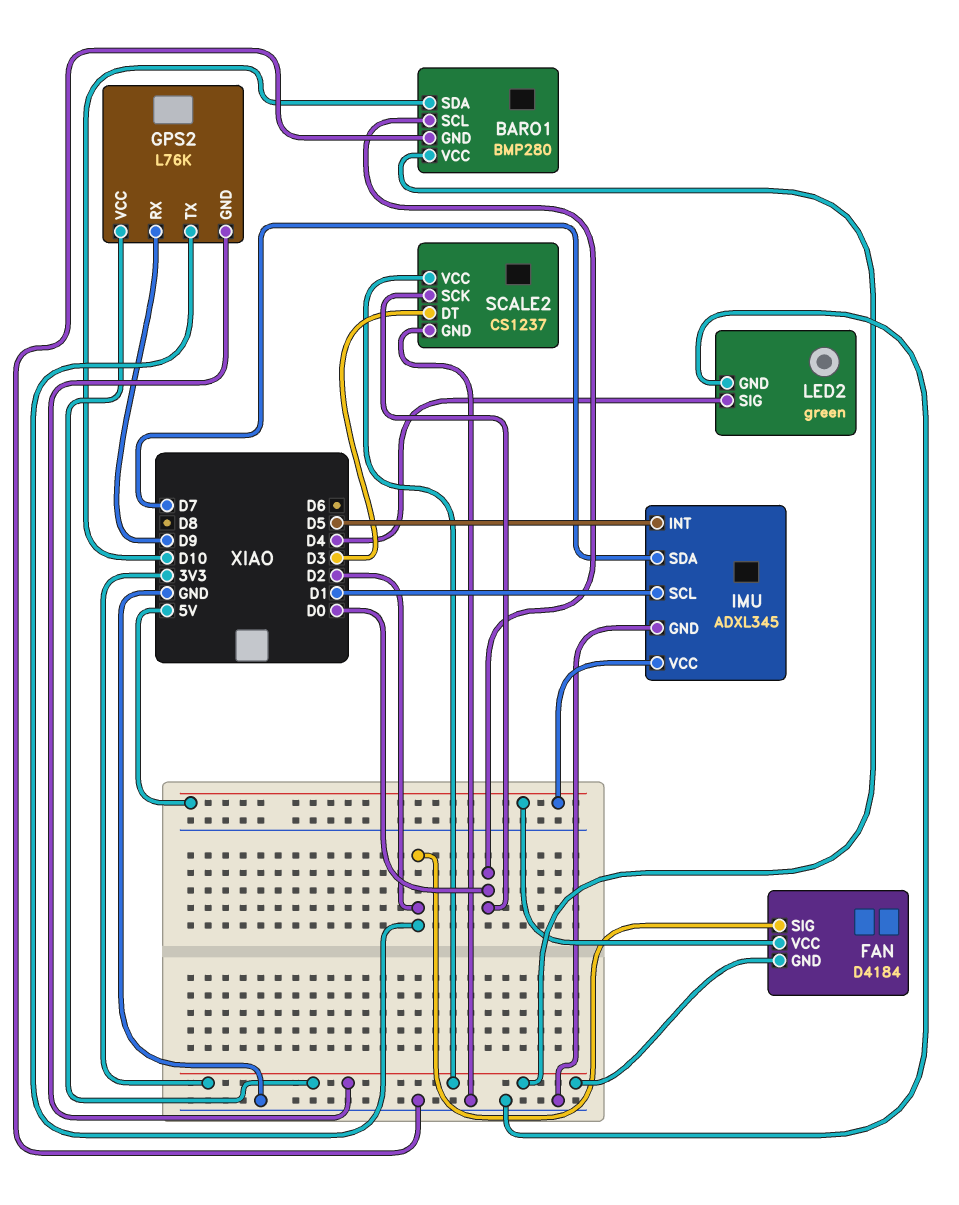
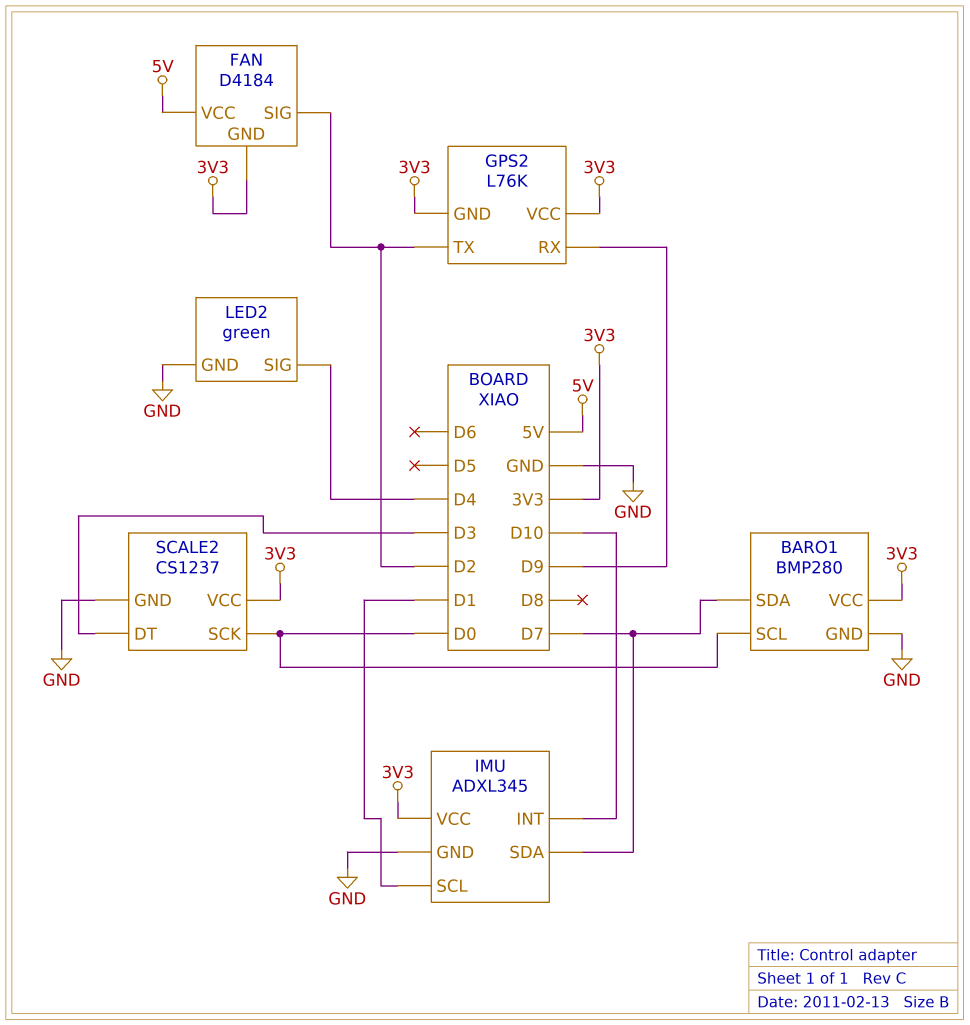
BARO1 pin SDA: D10 -> D7
IMU pin INT: D5 -> D10
IMU pin VCC: 5V -> 3V3

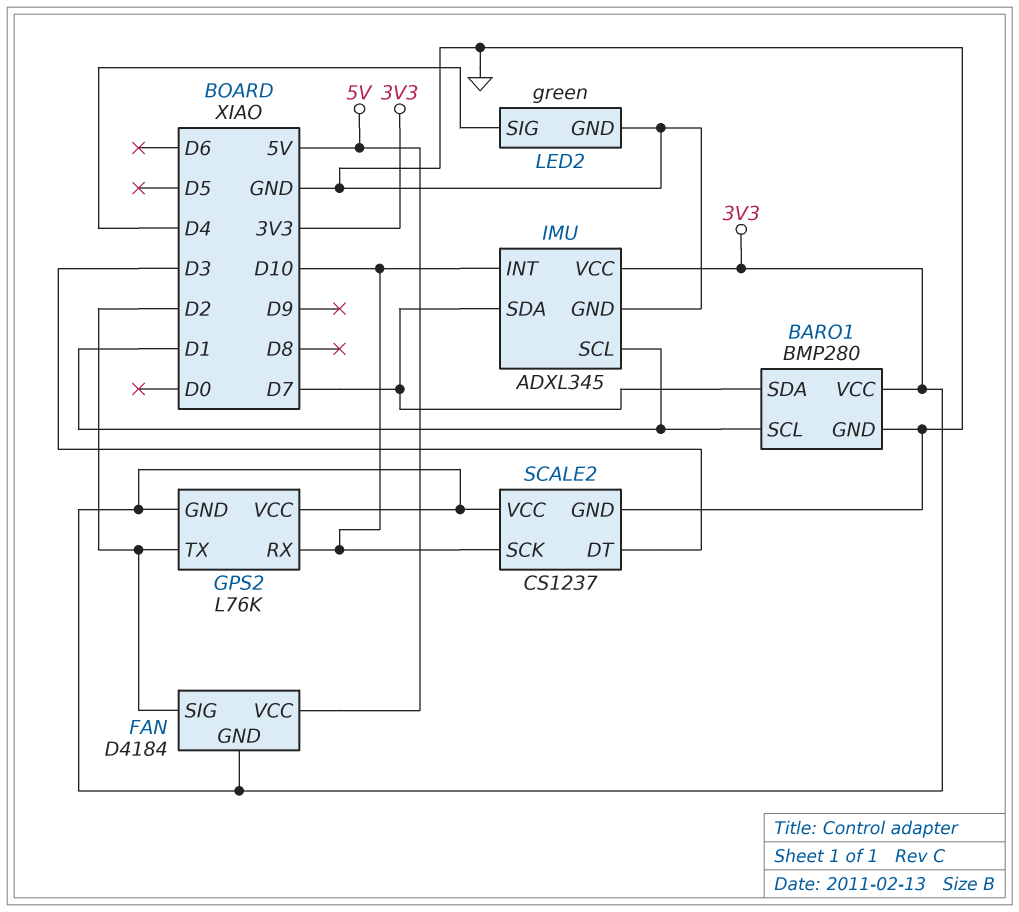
BARO1 pin SCL: D0 -> D1
GPS2 pin RX: D9 -> D10
SCALE2 pin SCK: D0 -> D10

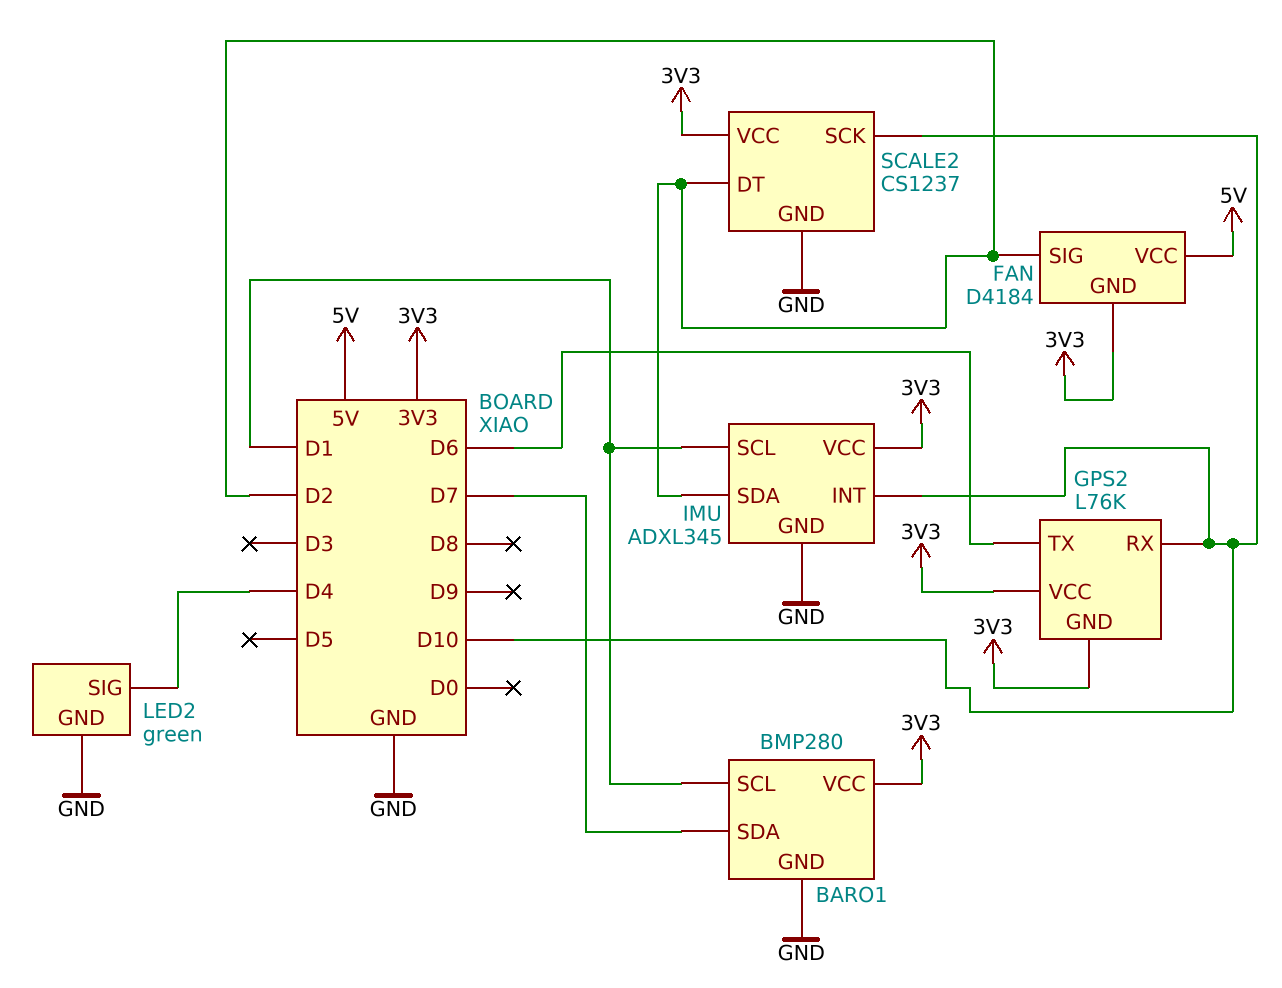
GPS2 pin TX: D2 -> D6
IMU pin SDA: D7 -> D2
SCALE2 pin DT: D3 -> D2

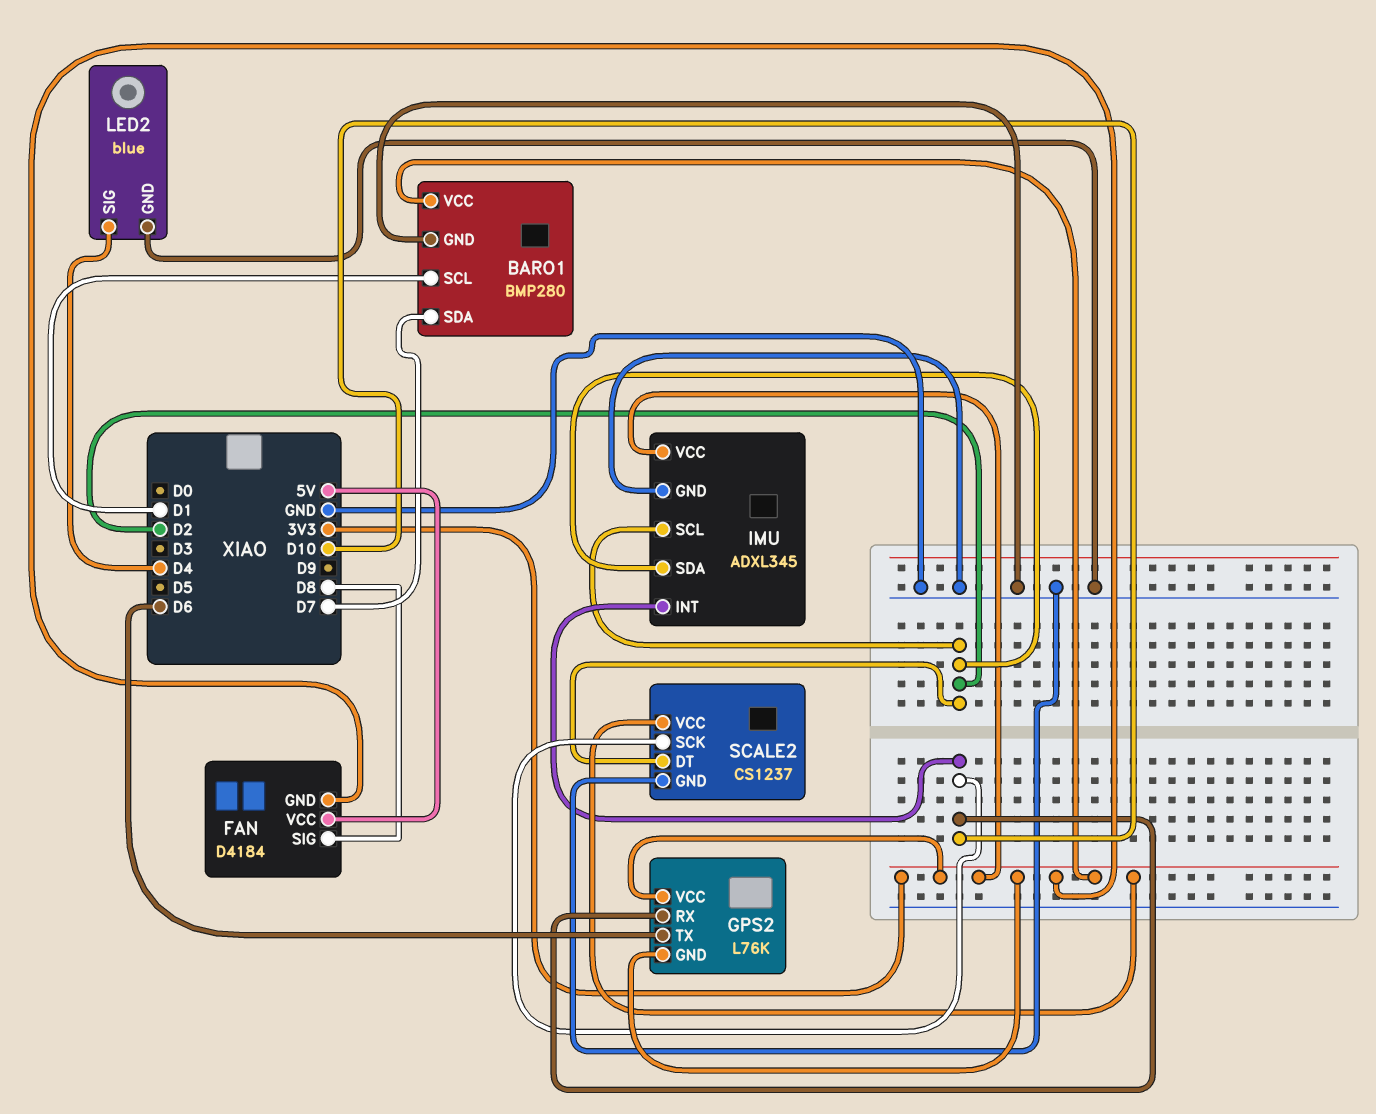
FAN pin SIG: D2 -> D8
IMU pin SCL: D1 -> D2
LED2: green -> blue

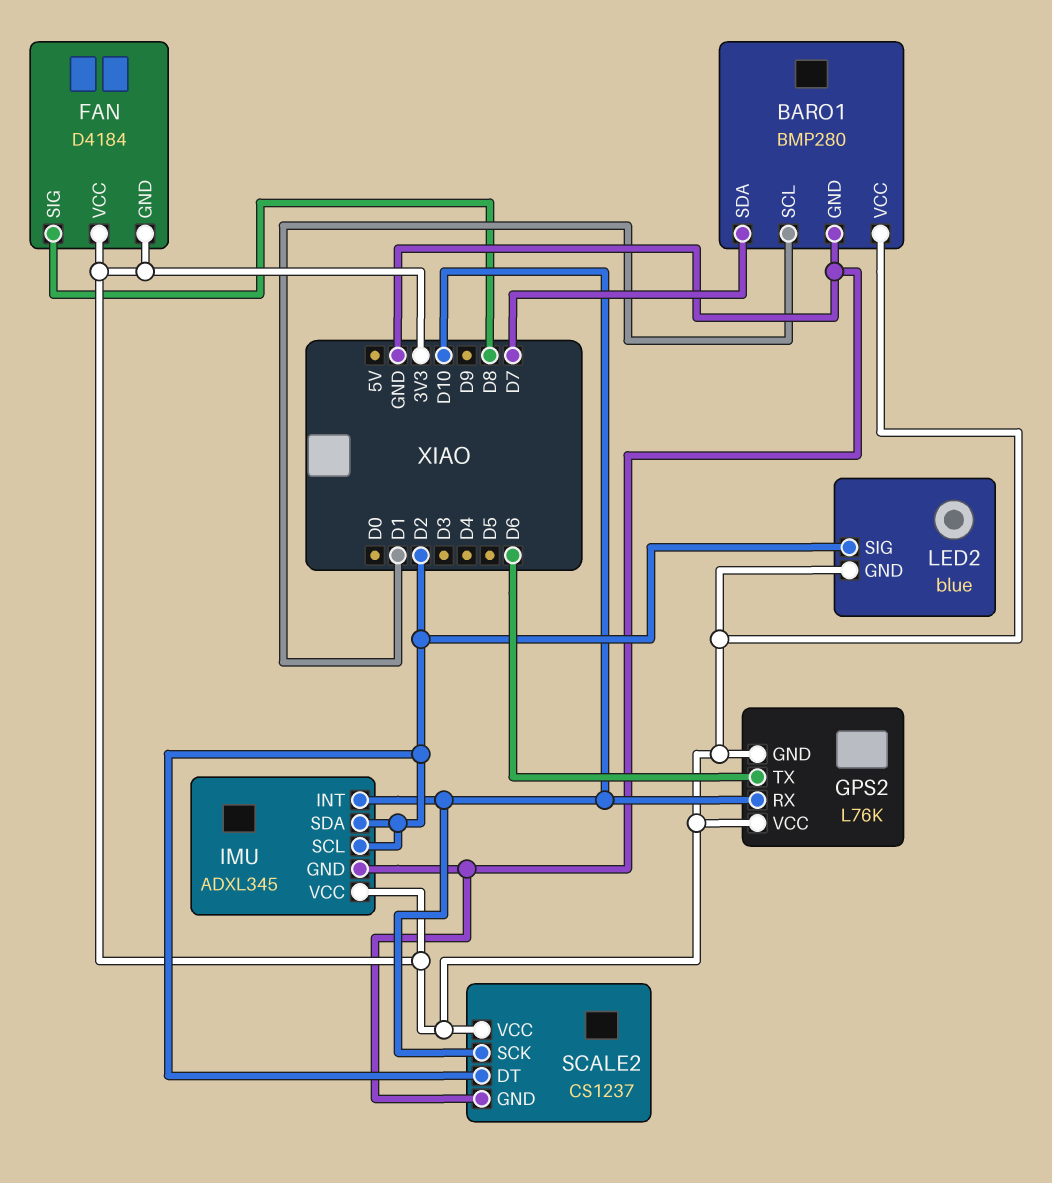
FAN pin VCC: 5V -> 3V3
LED2 pin GND: GND -> 3V3
LED2 pin SIG: D4 -> D2

